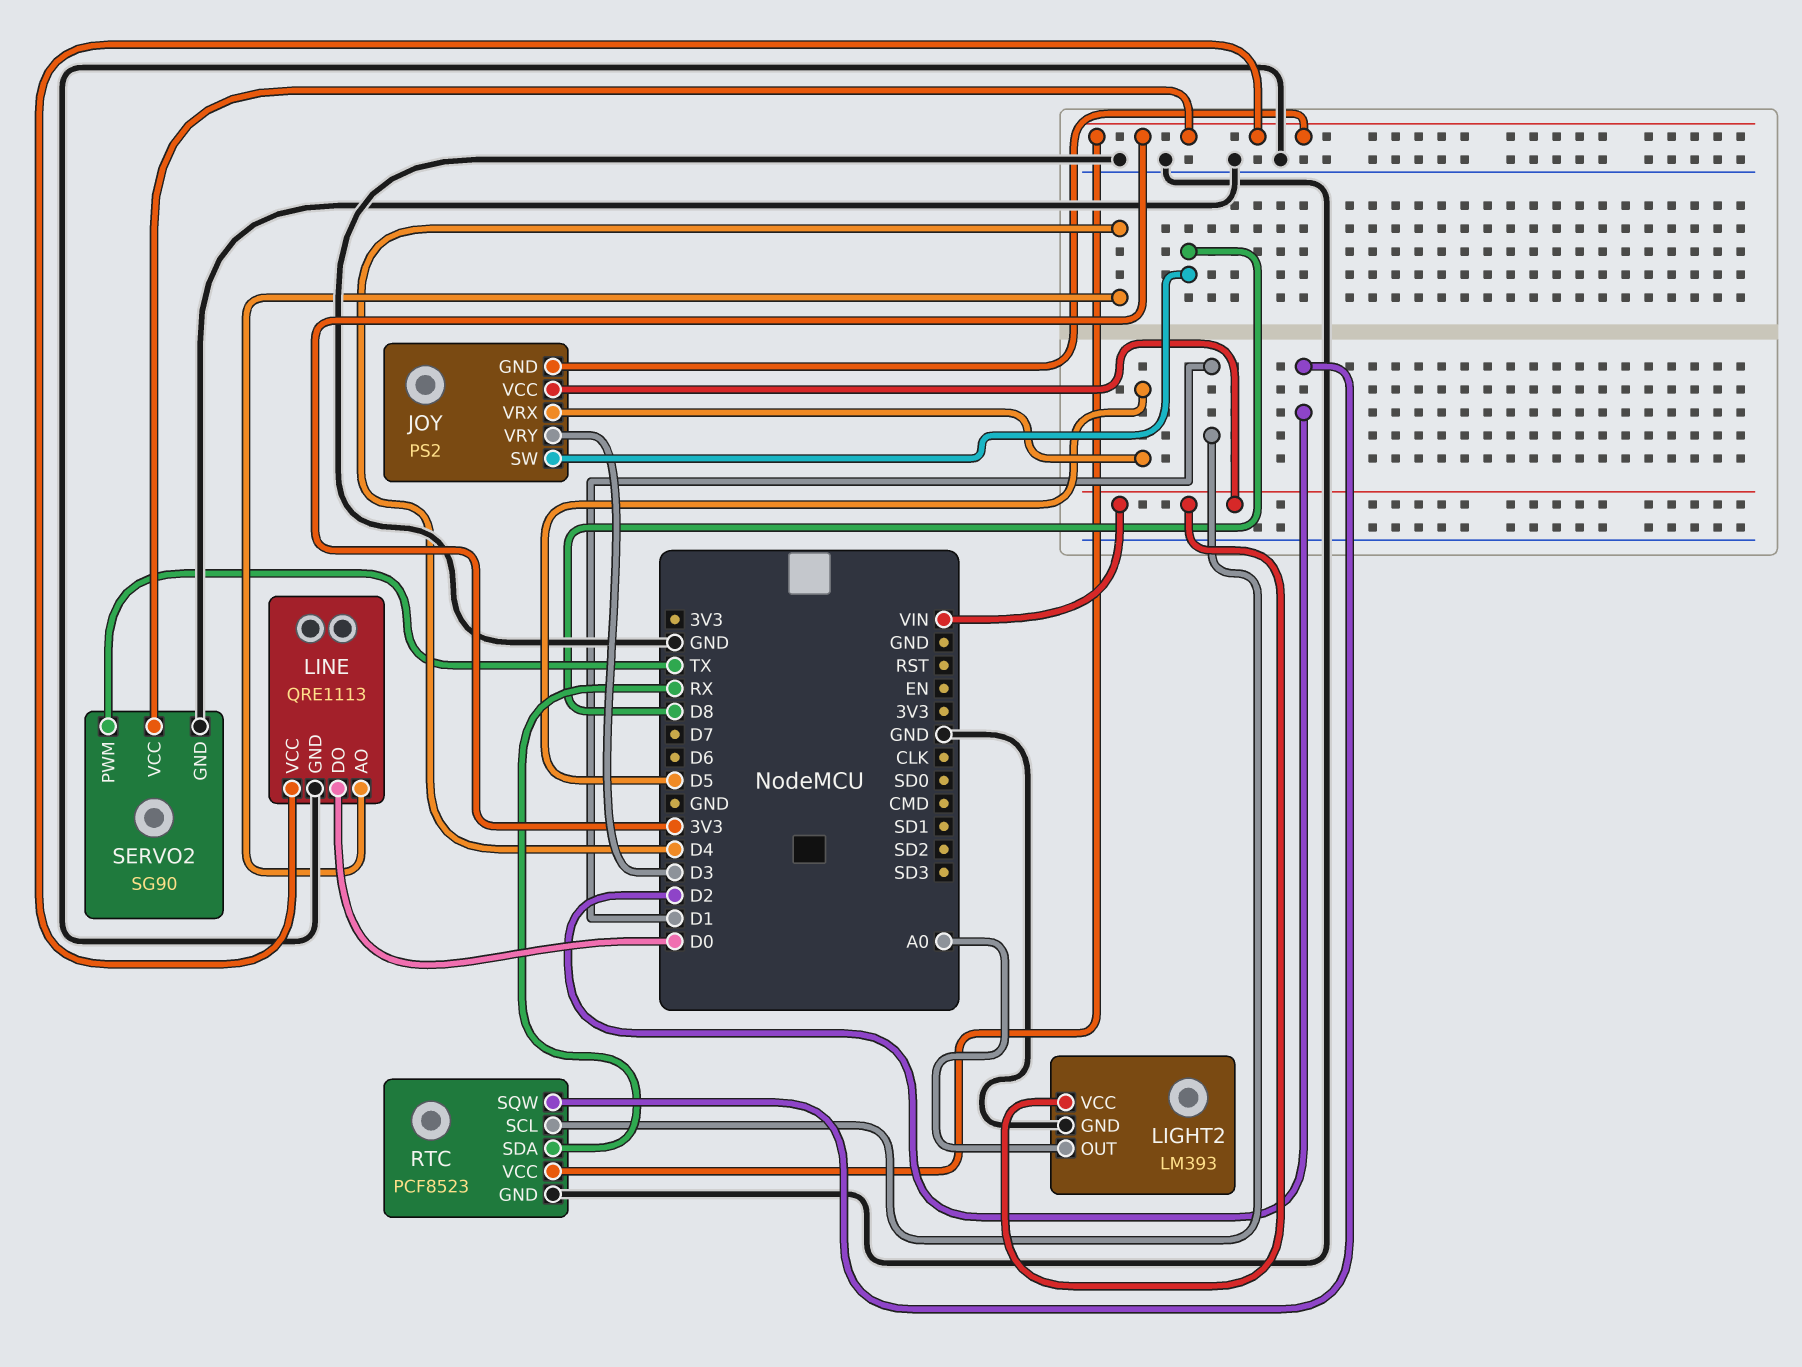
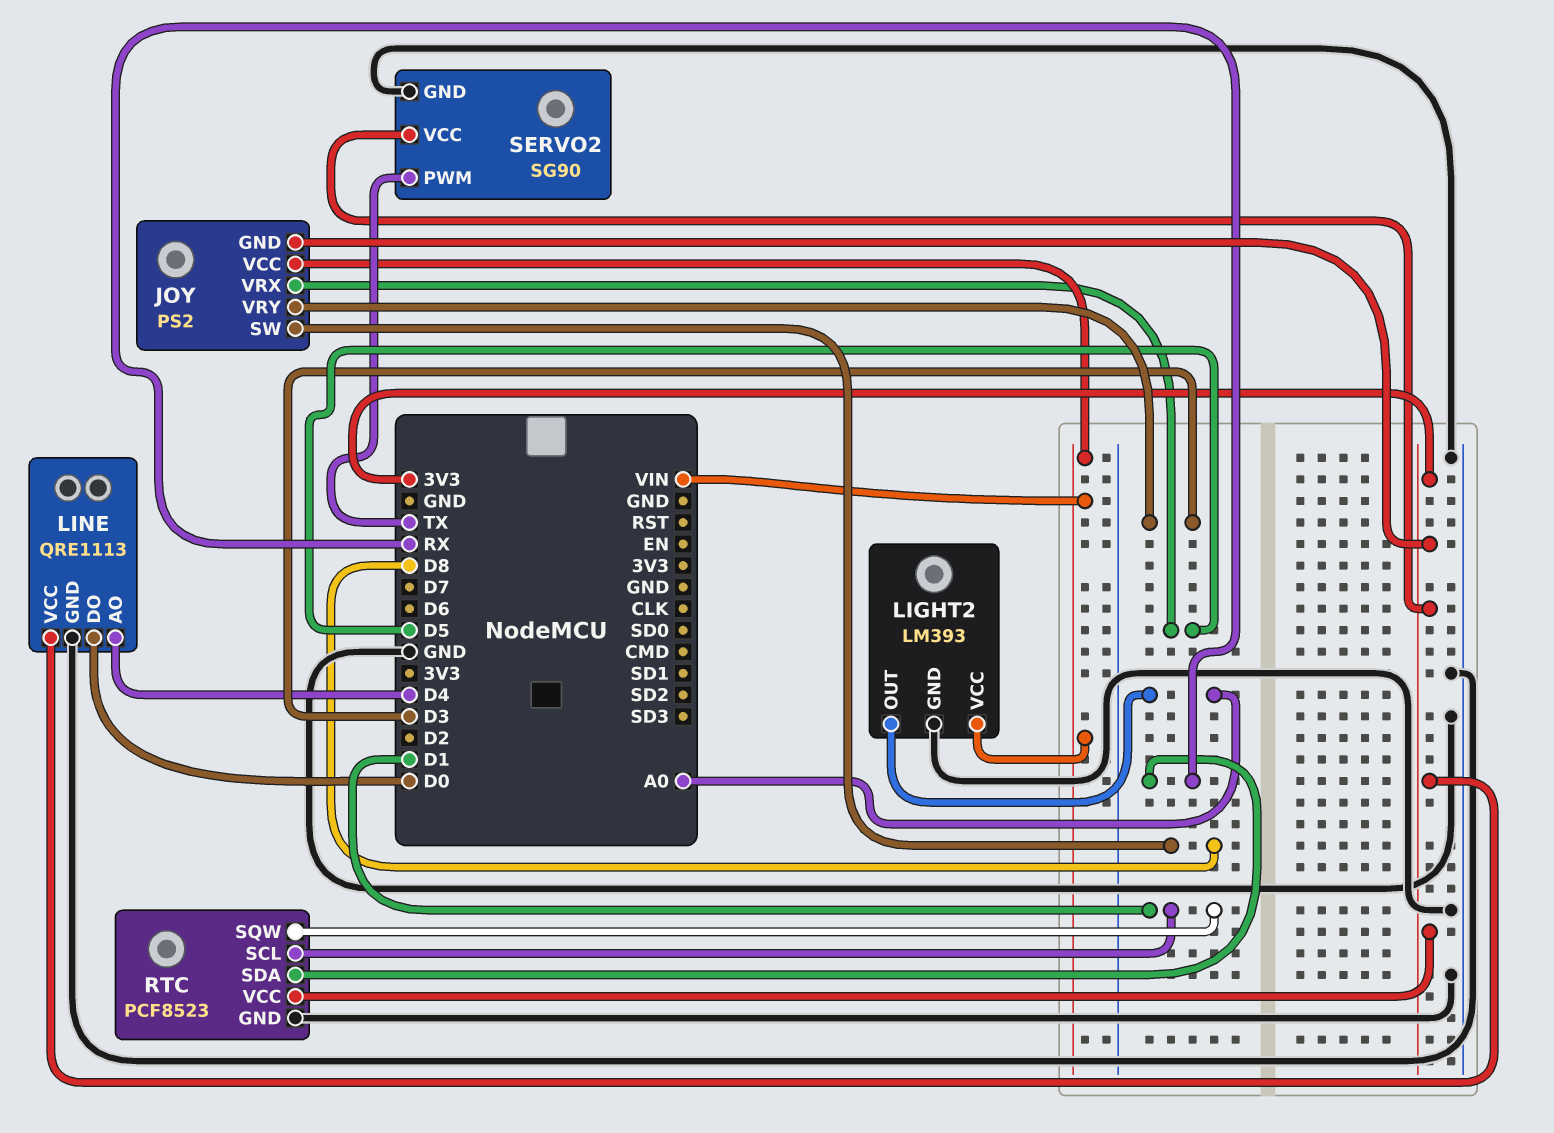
RTC pin SQW: D2 -> D1

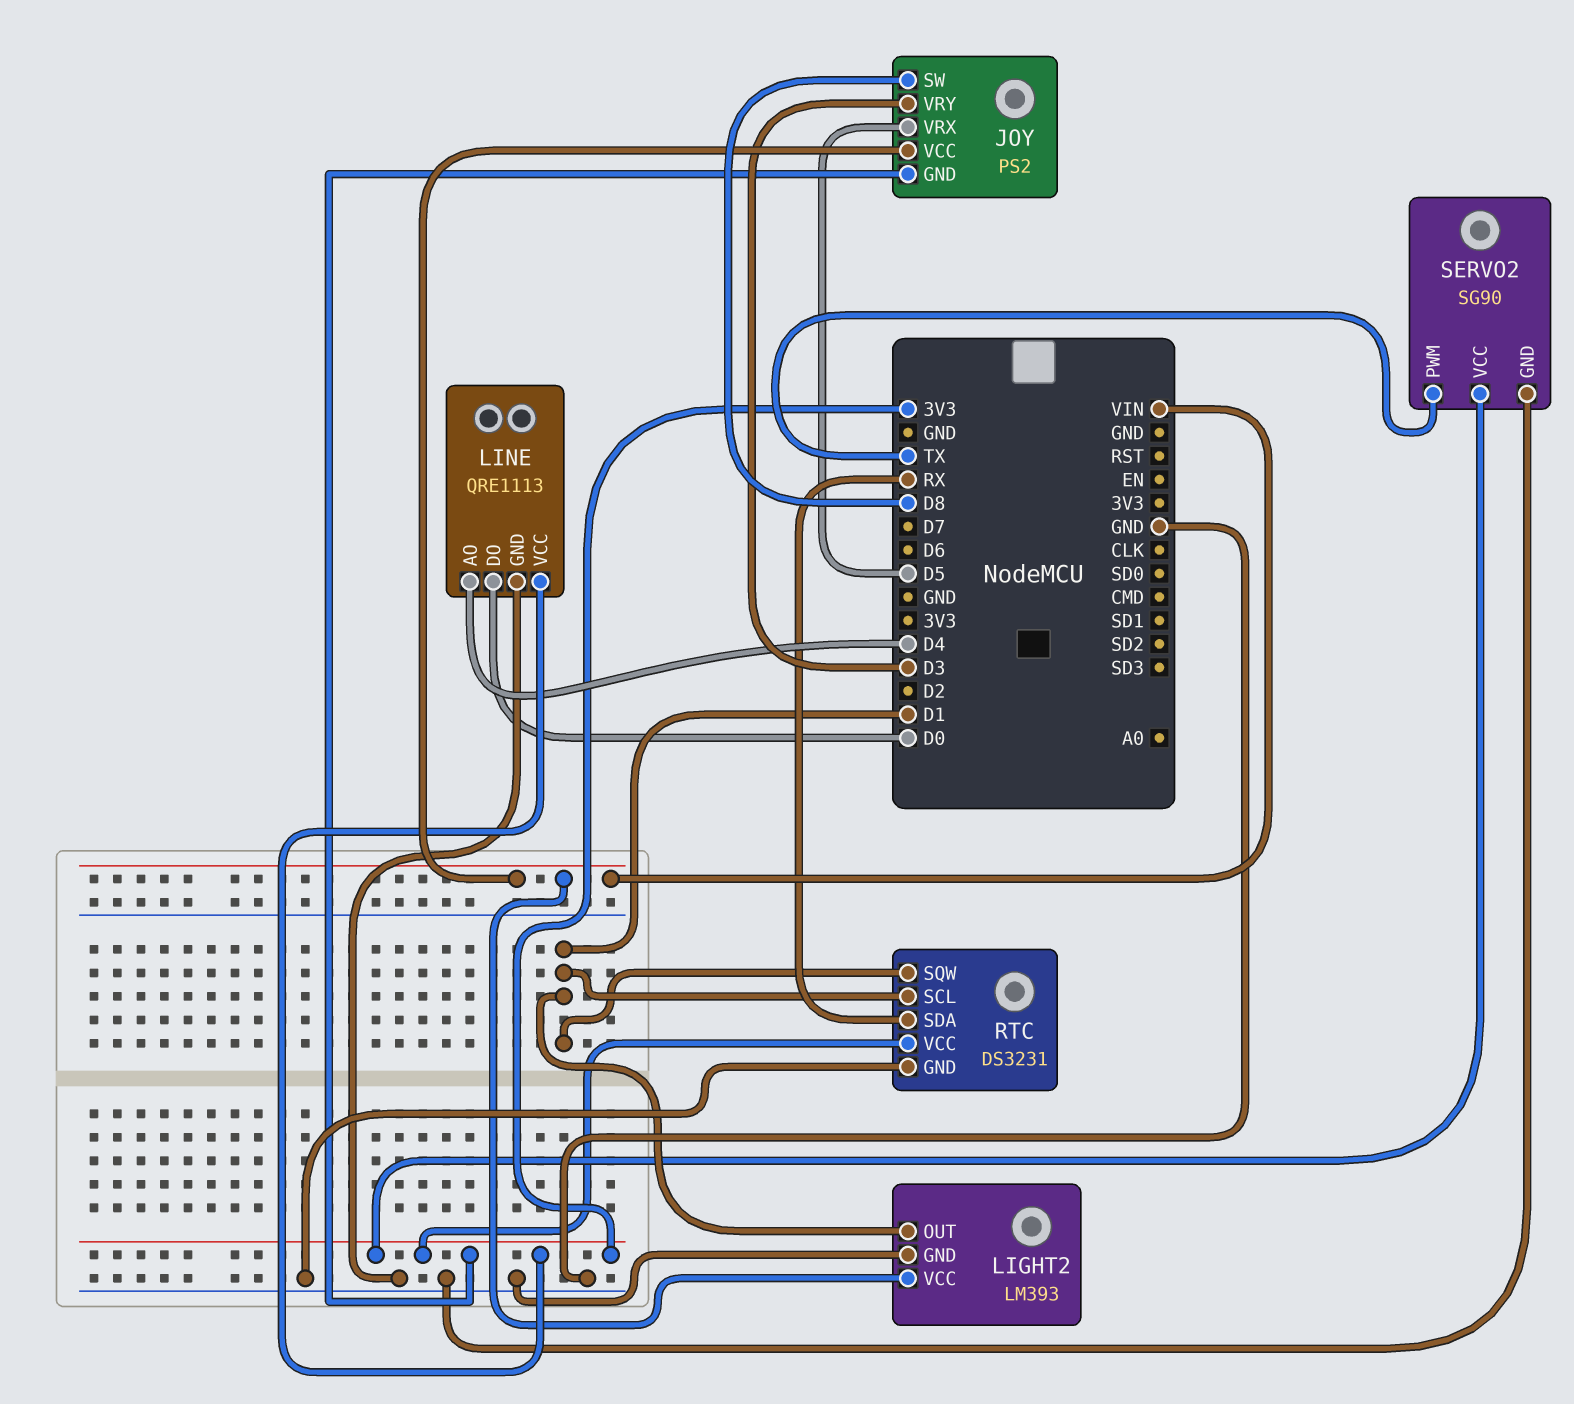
LIGHT2 pin OUT: A0 -> D1
RTC: PCF8523 -> DS3231

